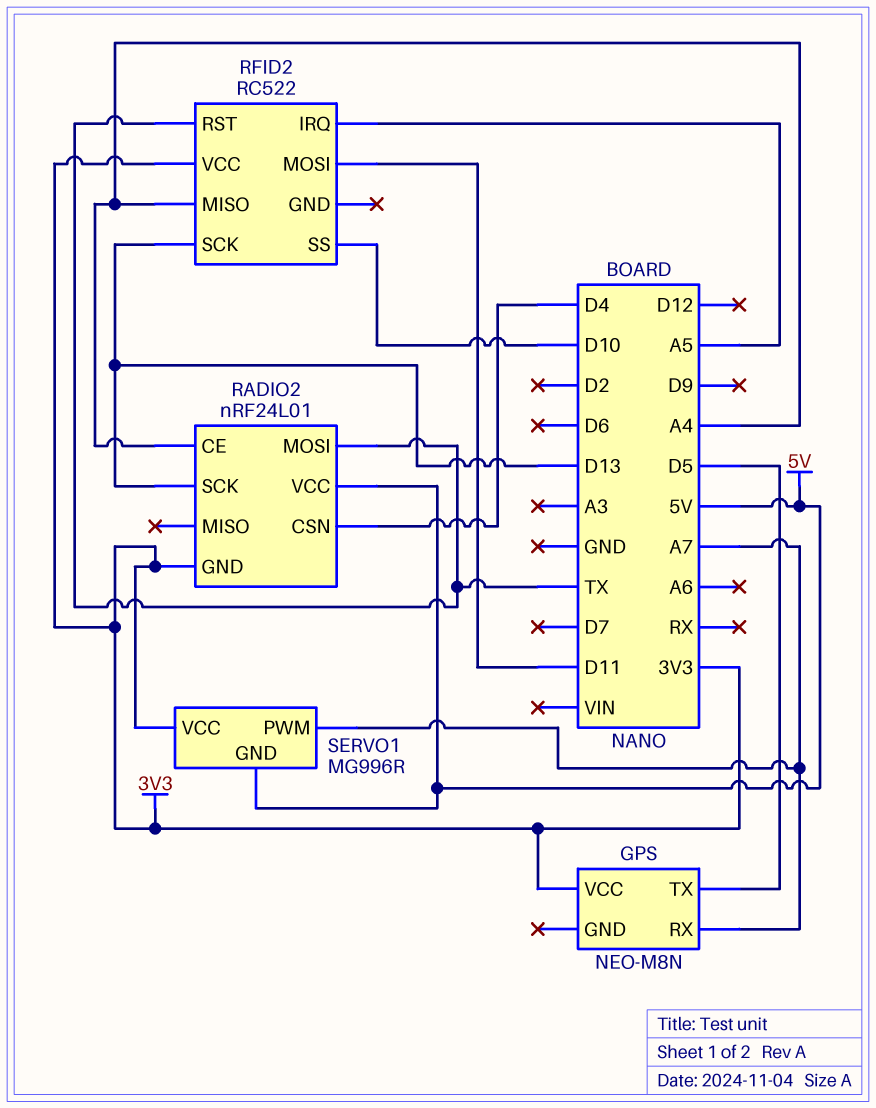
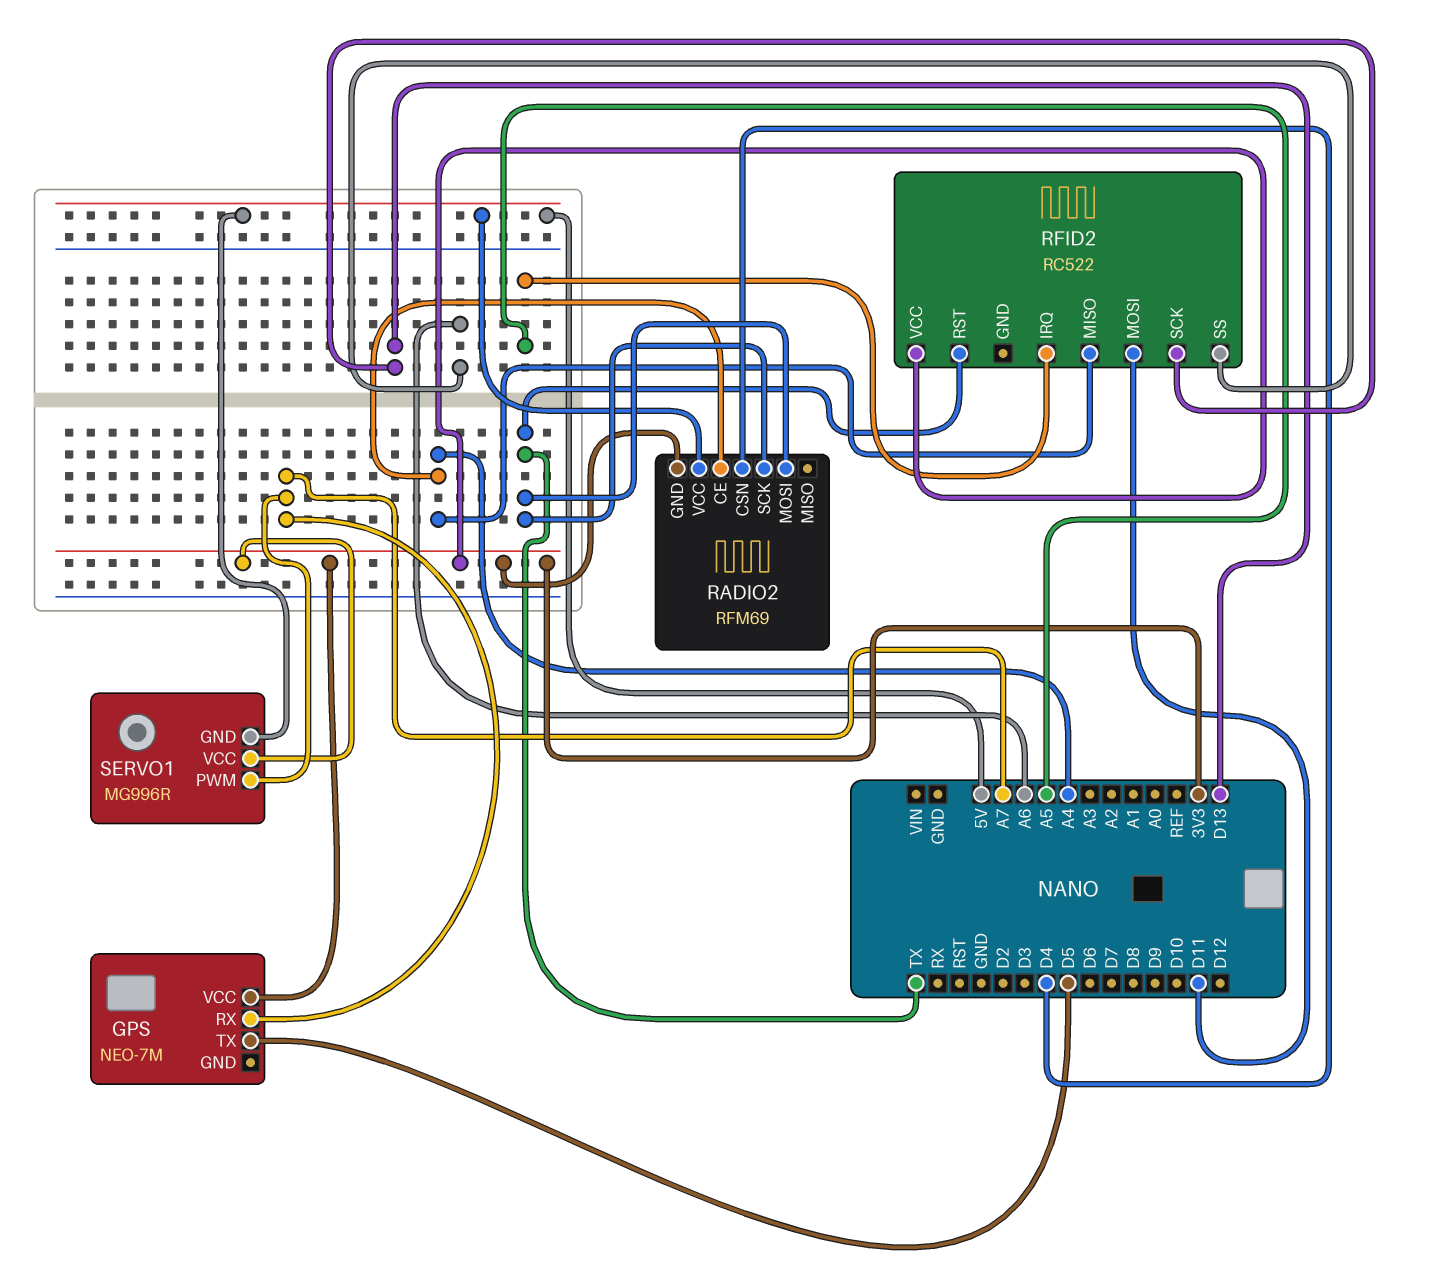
GPS: NEO-M8N -> NEO-7M
RADIO2: nRF24L01 -> RFM69
RADIO2 pin SCK: D13 -> TX
RFID2 pin SS: D10 -> A6

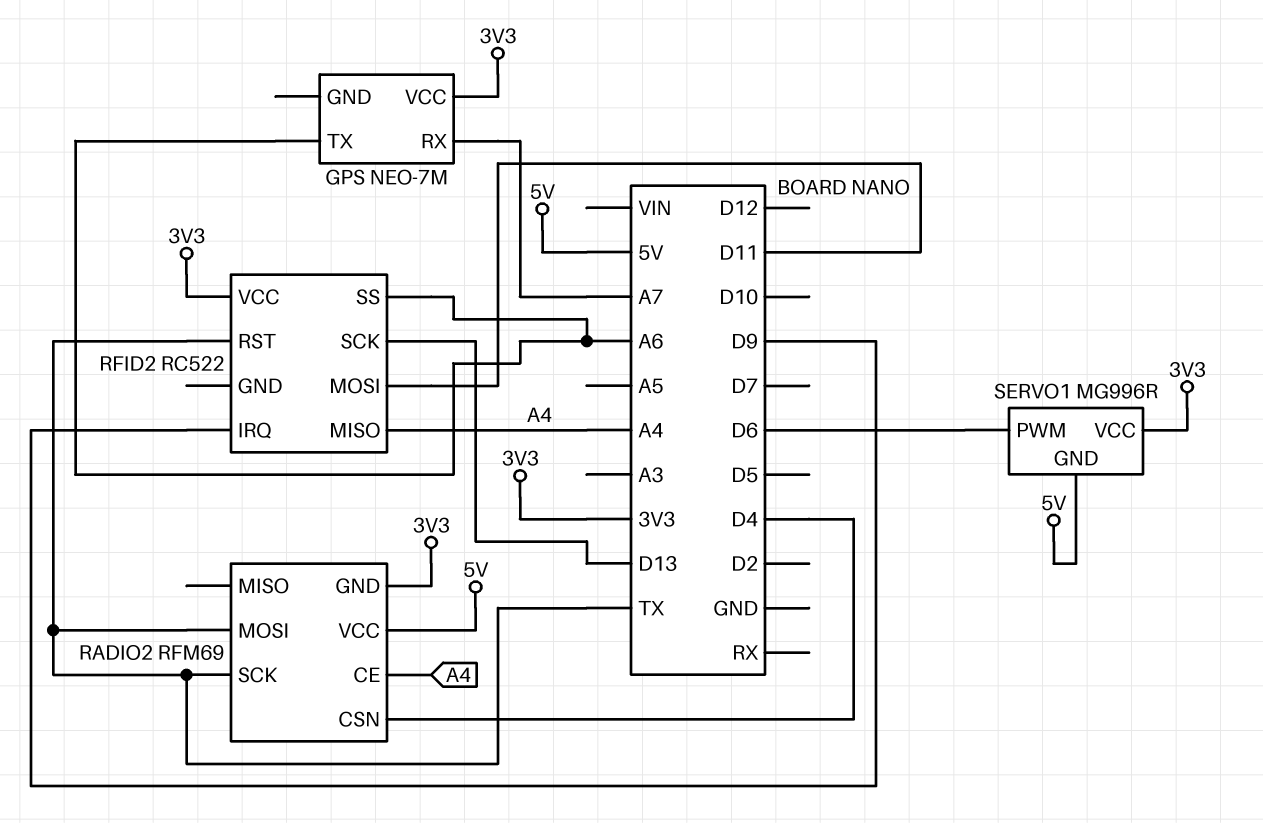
GPS pin TX: D5 -> A6
RFID2 pin IRQ: A5 -> D9
SERVO1 pin PWM: A7 -> D6

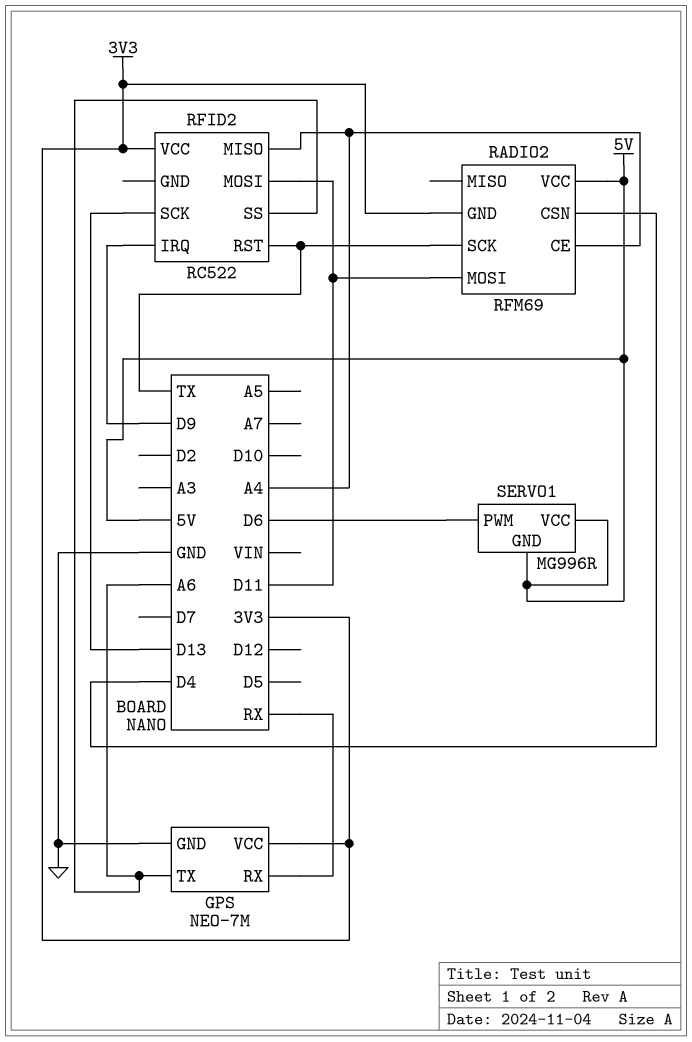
GPS pin GND: none -> GND
GPS pin RX: A7 -> RX
RADIO2 pin MOSI: TX -> D11
SERVO1 pin VCC: 3V3 -> 5V

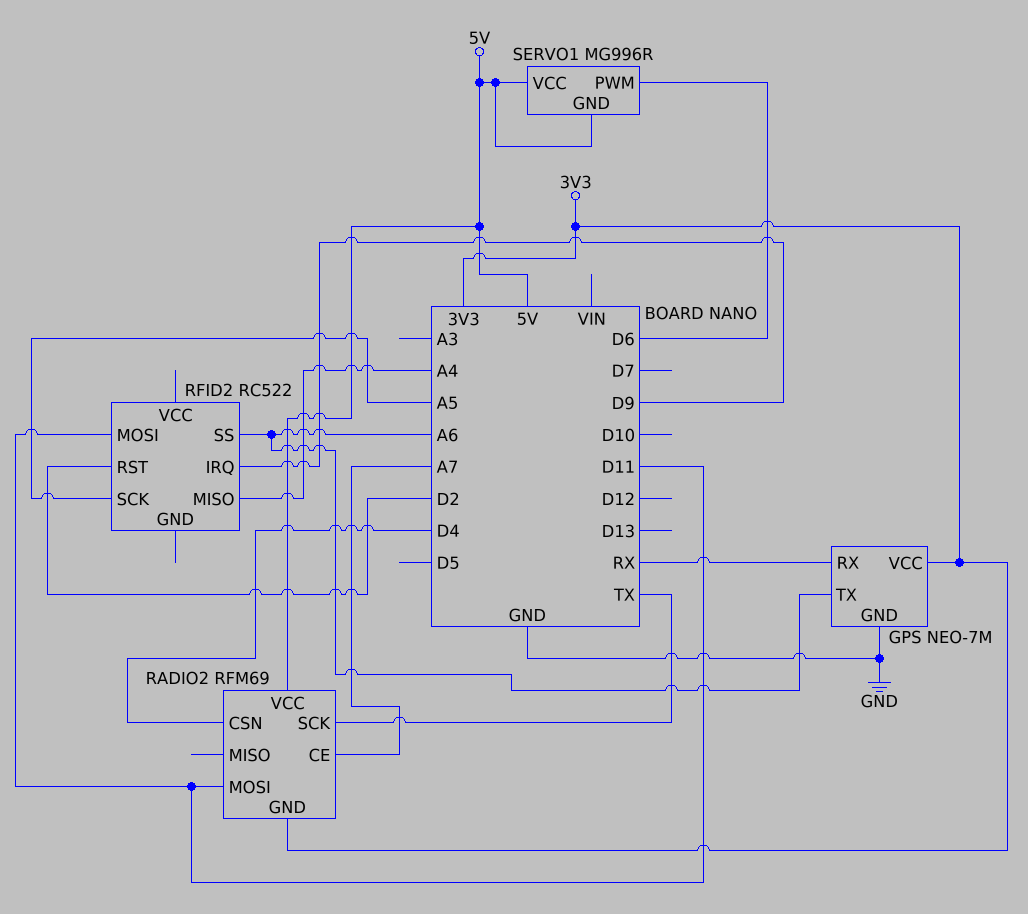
RADIO2 pin CE: A4 -> A7
RFID2 pin RST: TX -> D2
RFID2 pin SCK: D13 -> A5
RFID2 pin VCC: 3V3 -> none

